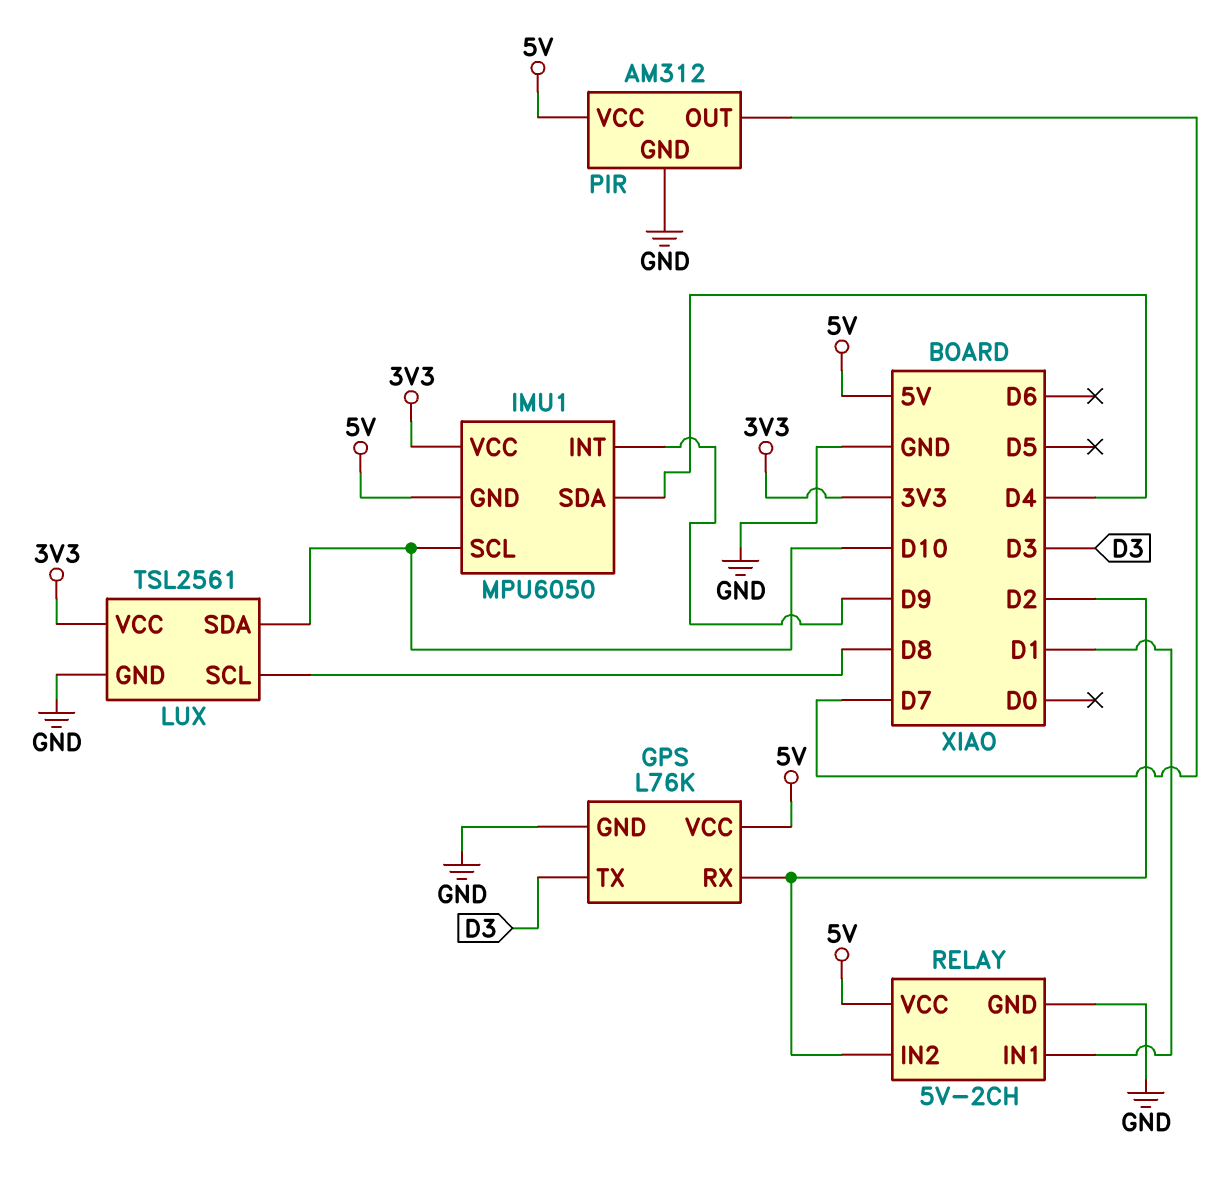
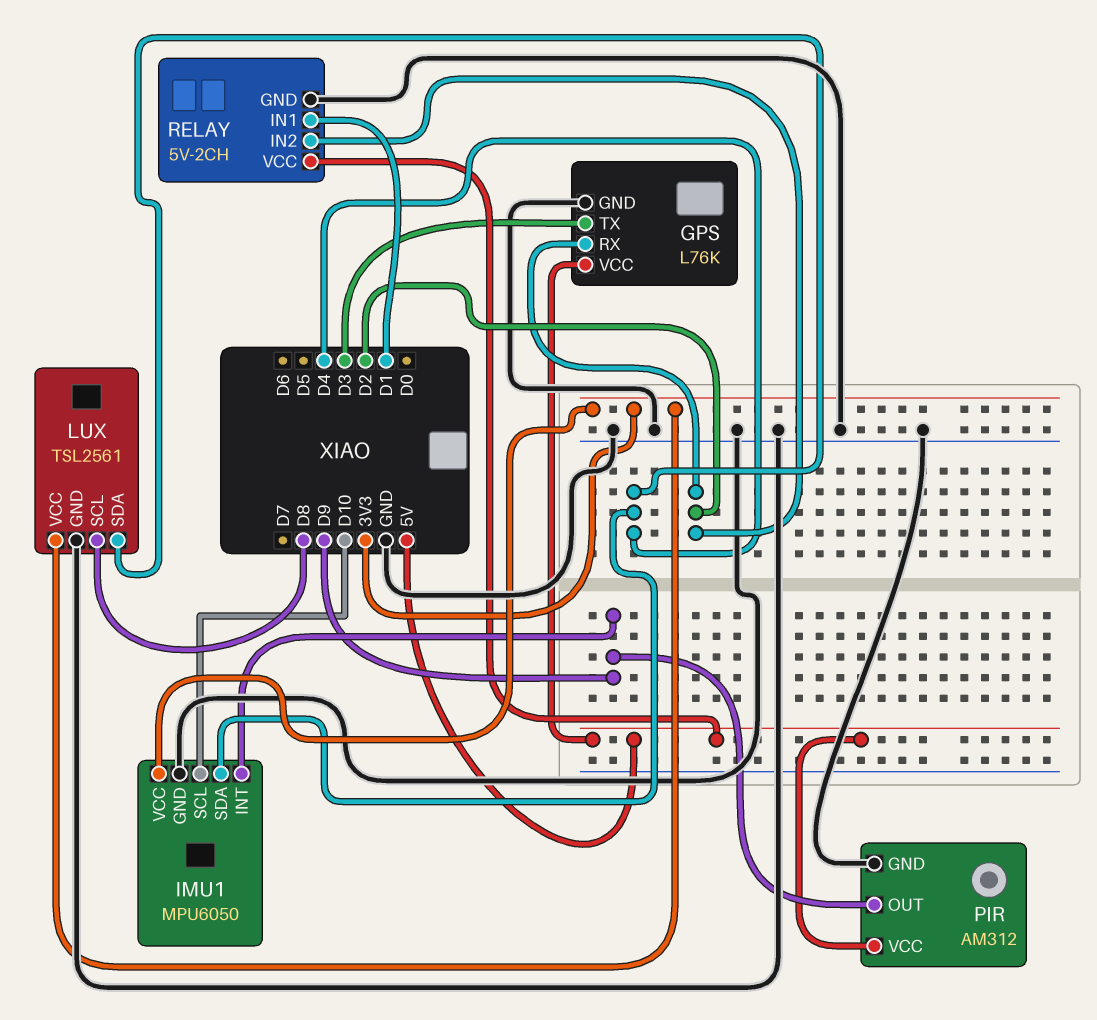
IMU1 pin GND: 5V -> GND
LUX pin SDA: D10 -> D4
PIR pin OUT: D7 -> D9

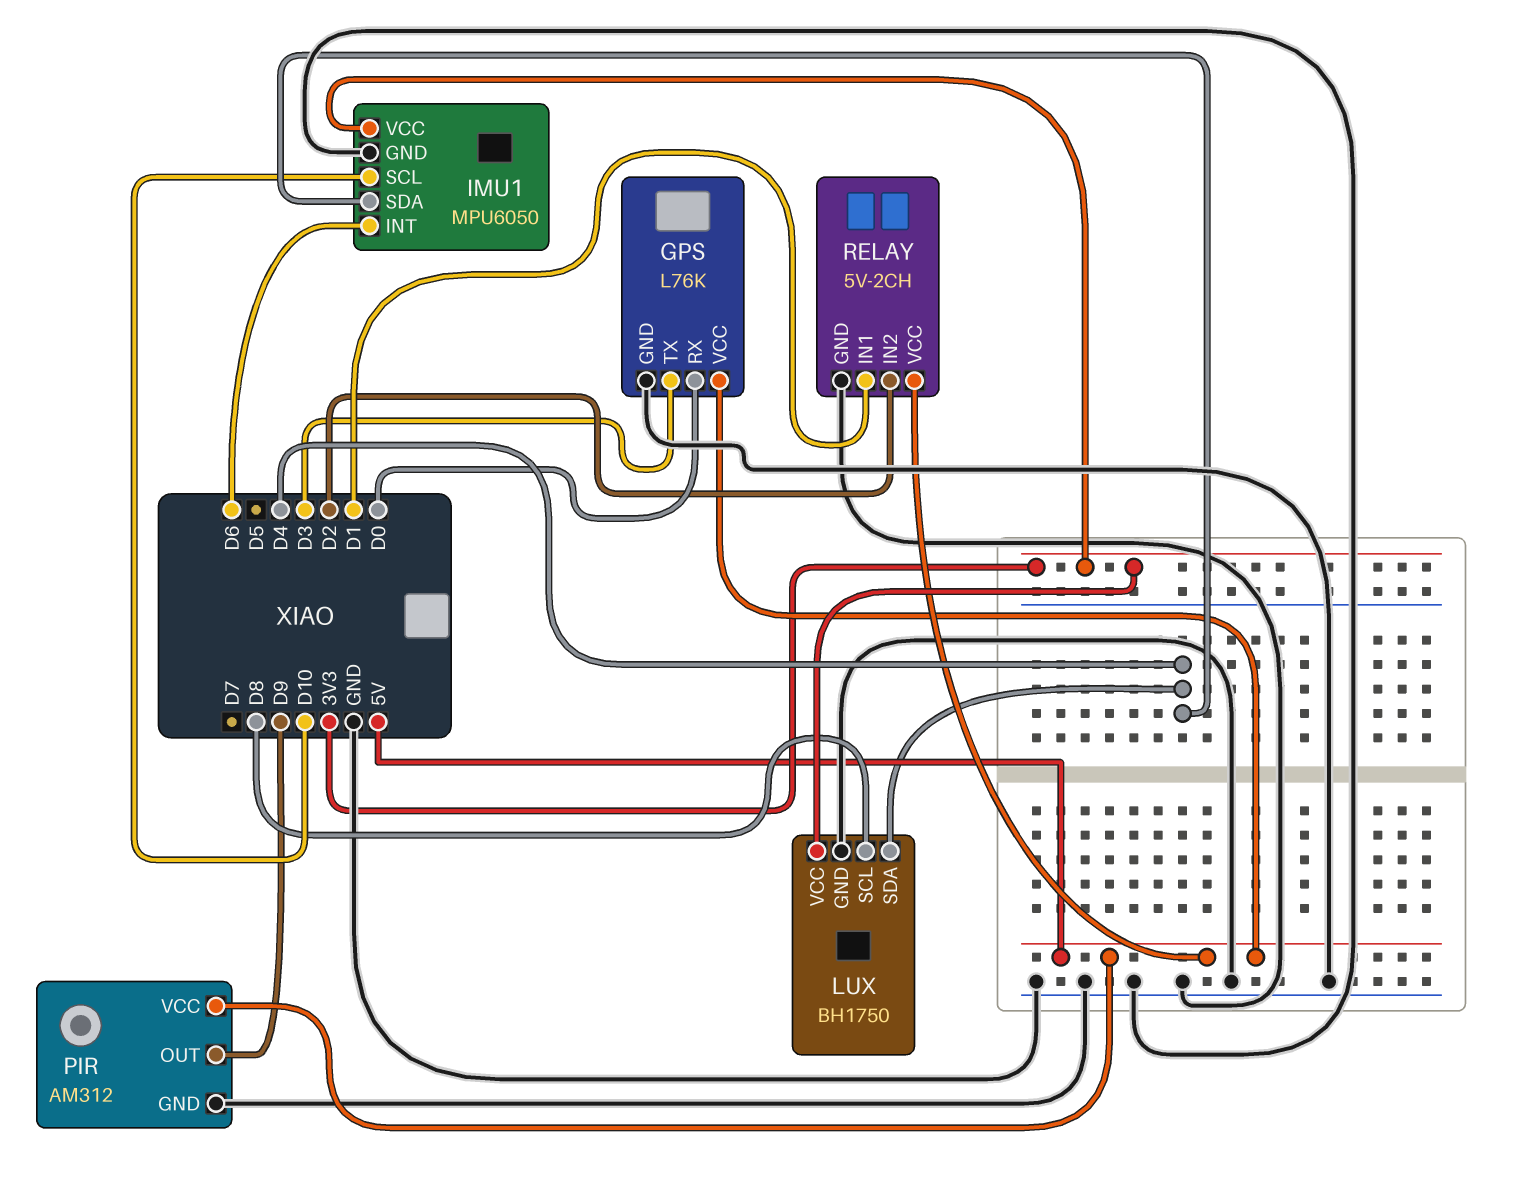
GPS pin RX: D2 -> D0
IMU1 pin INT: D9 -> D6
LUX: TSL2561 -> BH1750

